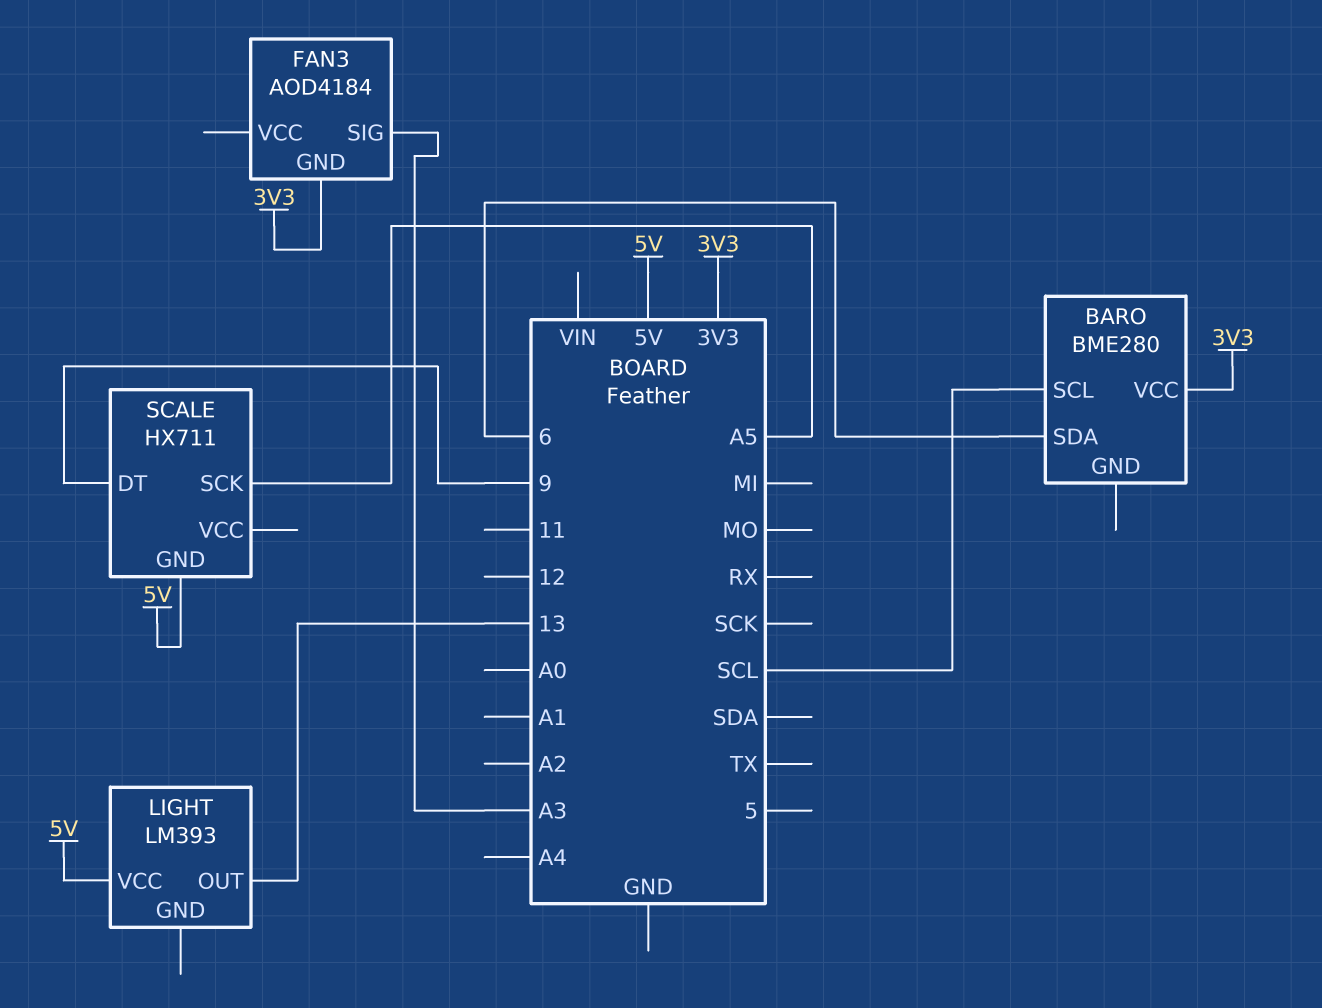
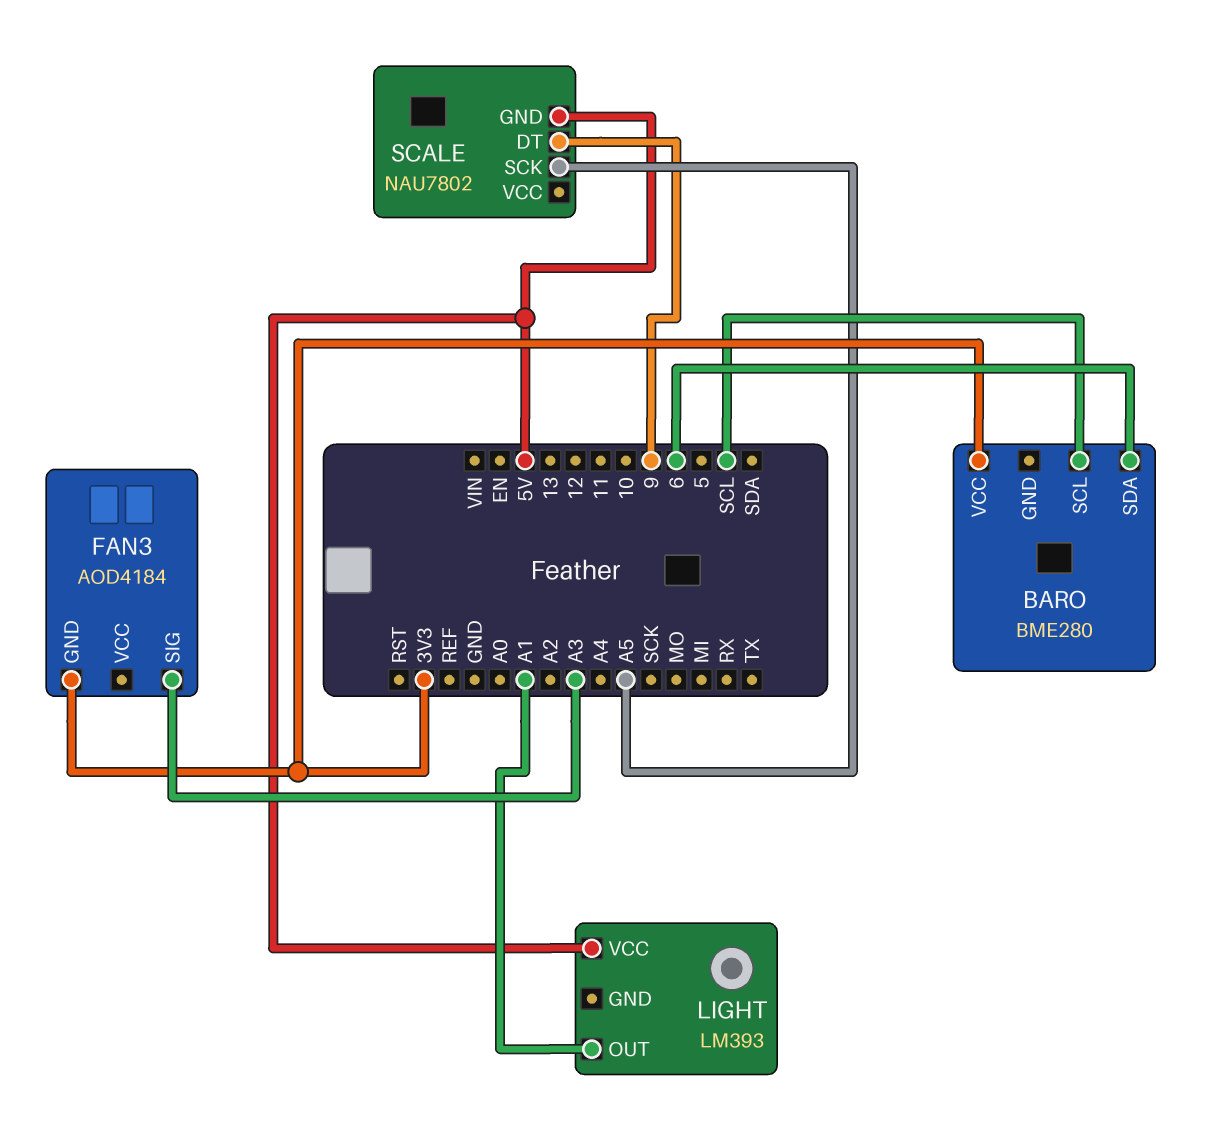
LIGHT pin OUT: 13 -> A1
SCALE: HX711 -> NAU7802

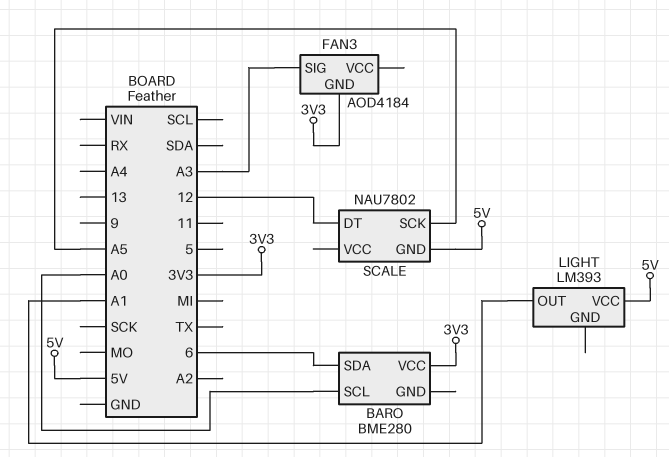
BARO pin SCL: SCL -> A0
SCALE pin DT: 9 -> 12

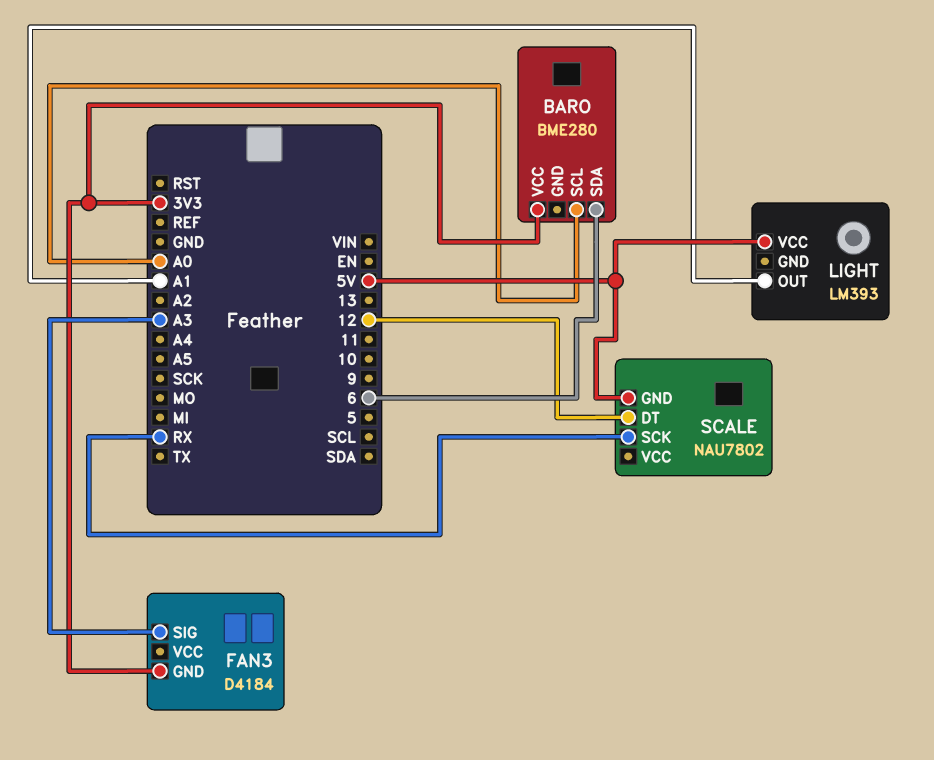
FAN3: AOD4184 -> D4184
SCALE pin SCK: A5 -> RX

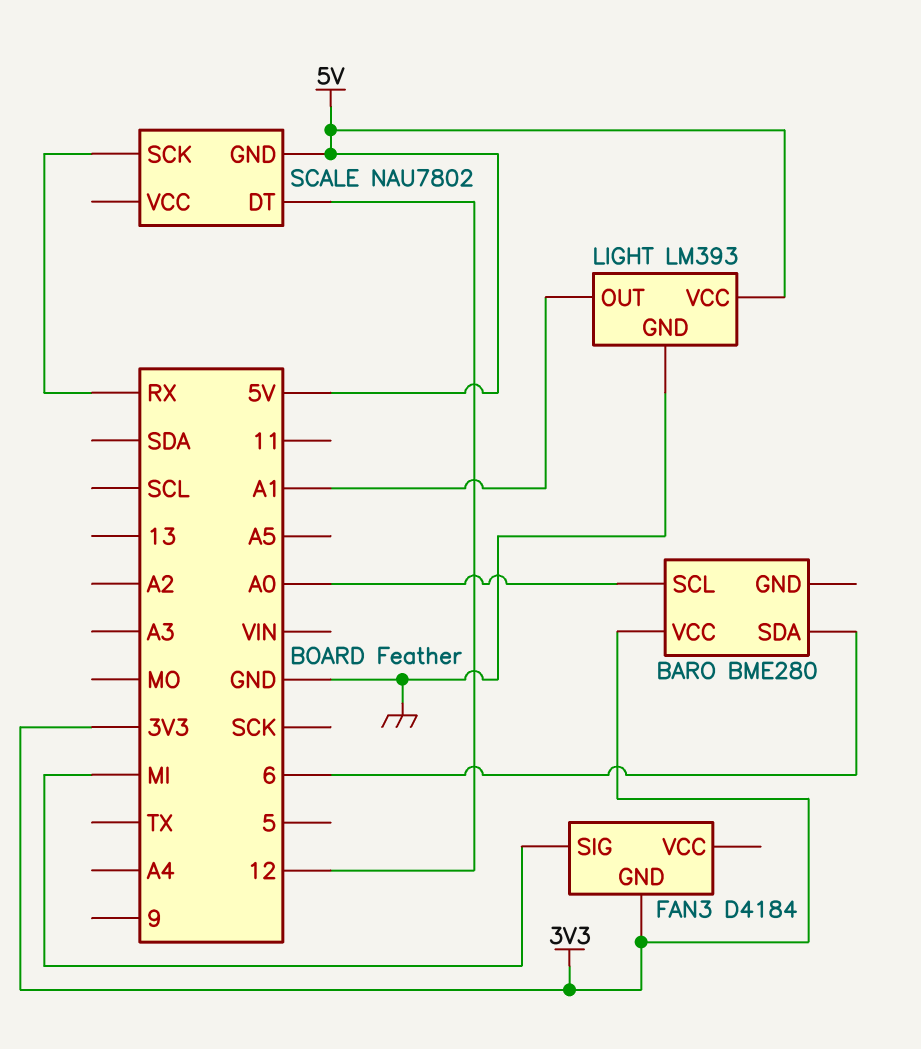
FAN3 pin SIG: A3 -> MI
LIGHT pin GND: none -> GND

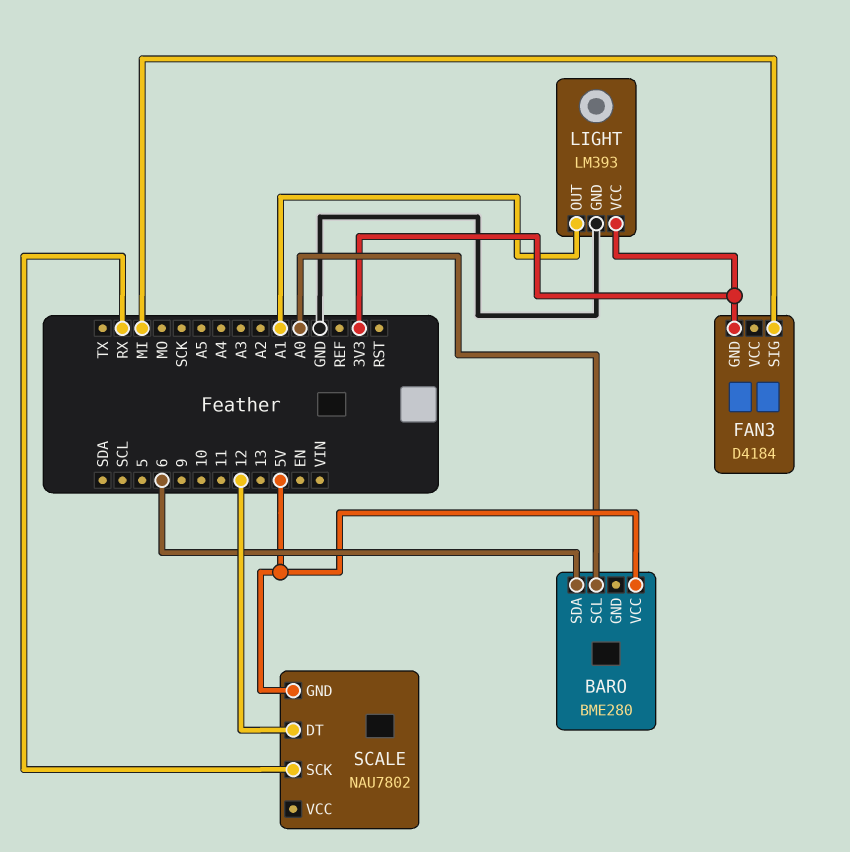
BARO pin VCC: 3V3 -> 5V
LIGHT pin VCC: 5V -> 3V3

